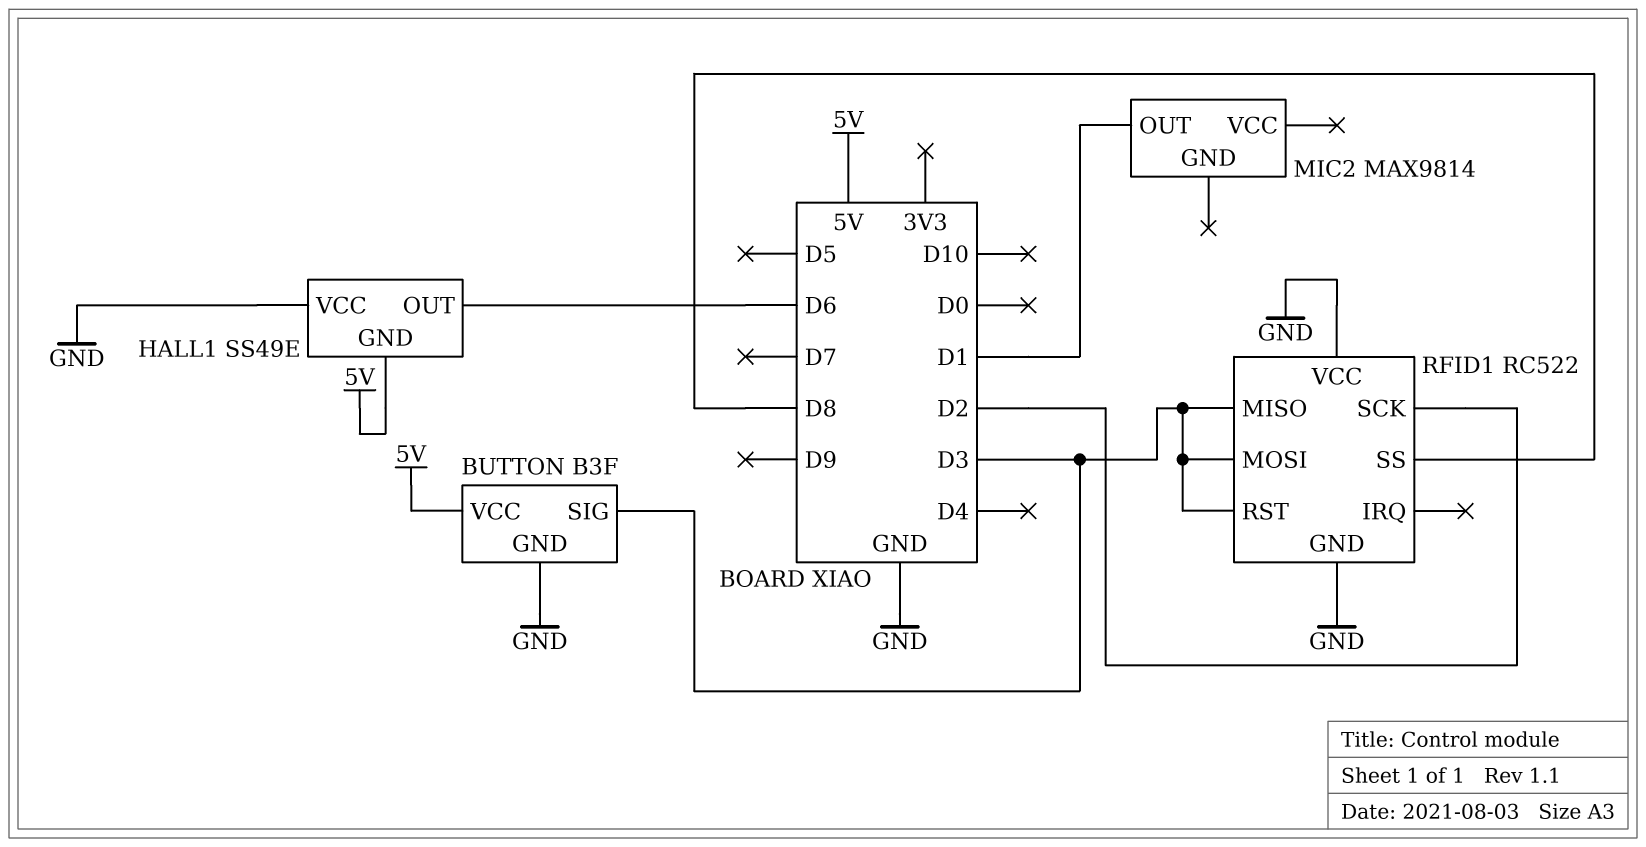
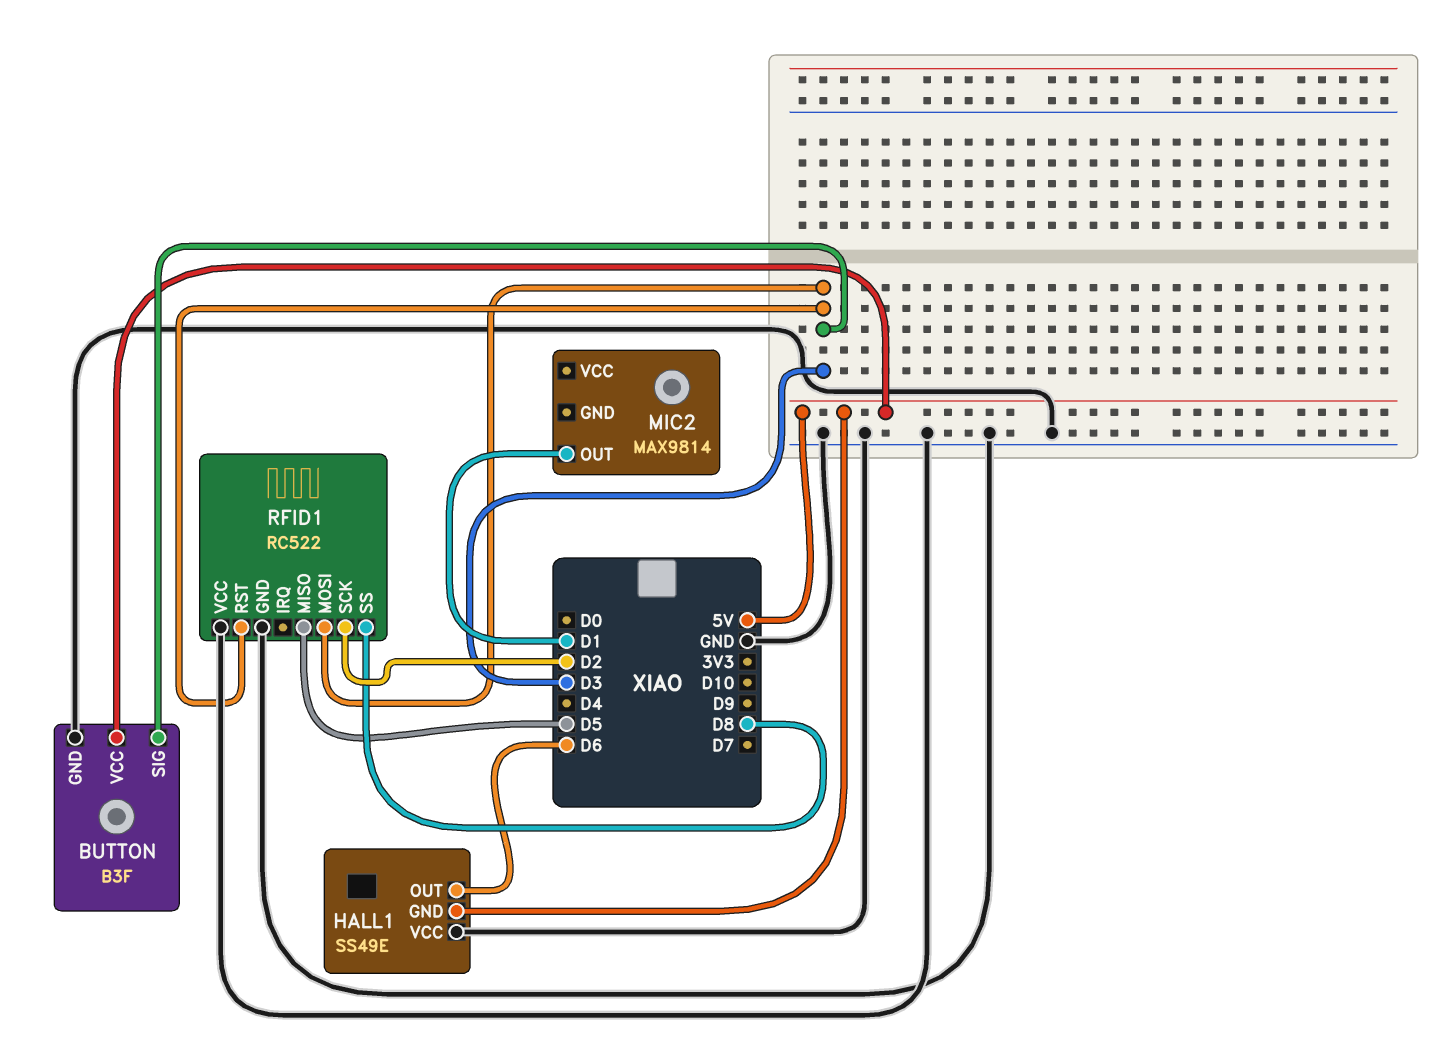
RFID1 pin MISO: D3 -> D5

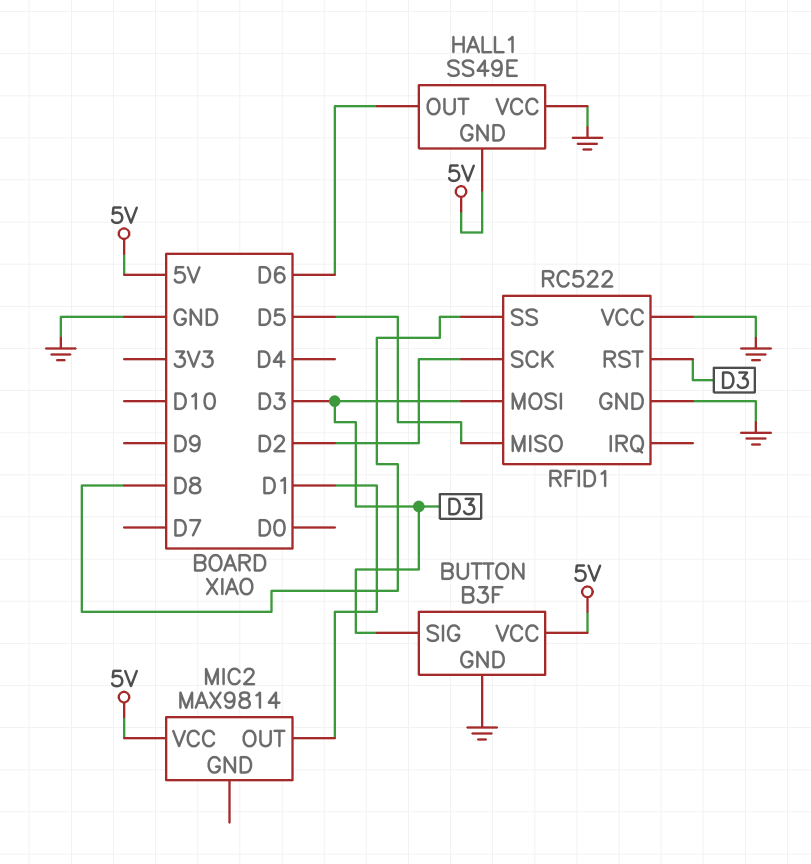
MIC2 pin VCC: none -> 5V

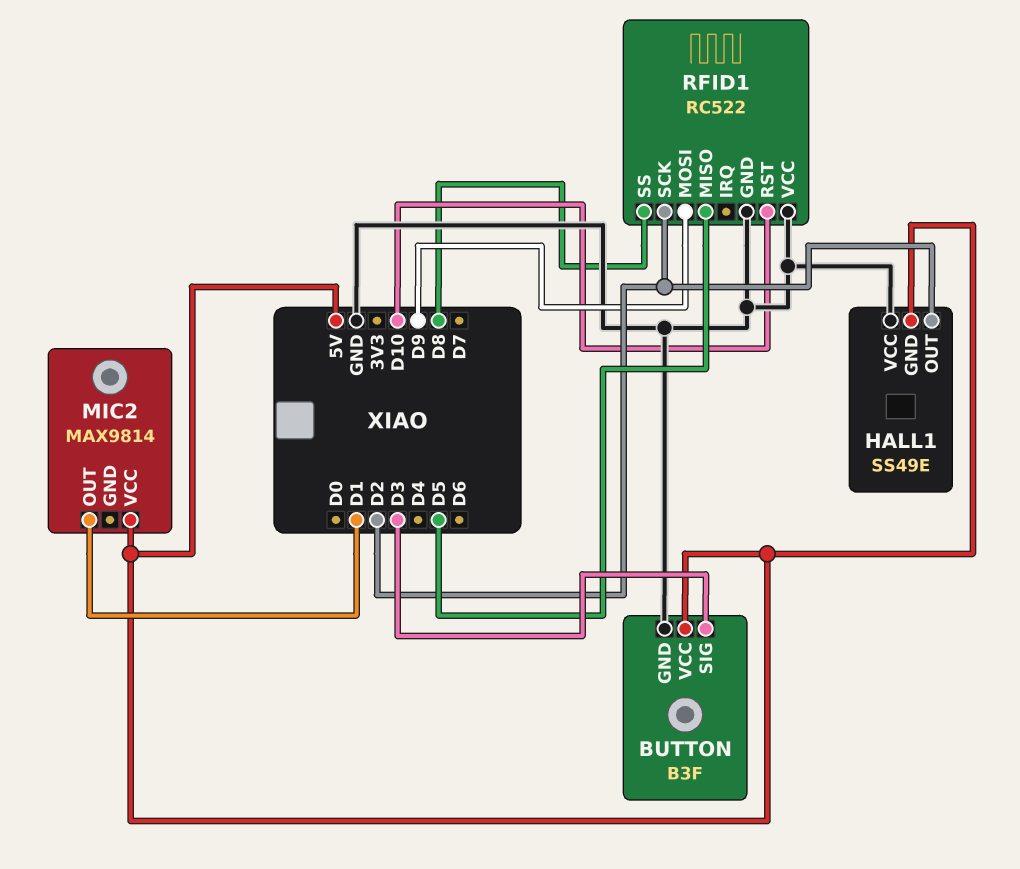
HALL1 pin OUT: D6 -> D2
RFID1 pin MOSI: D3 -> D9
RFID1 pin RST: D3 -> D10

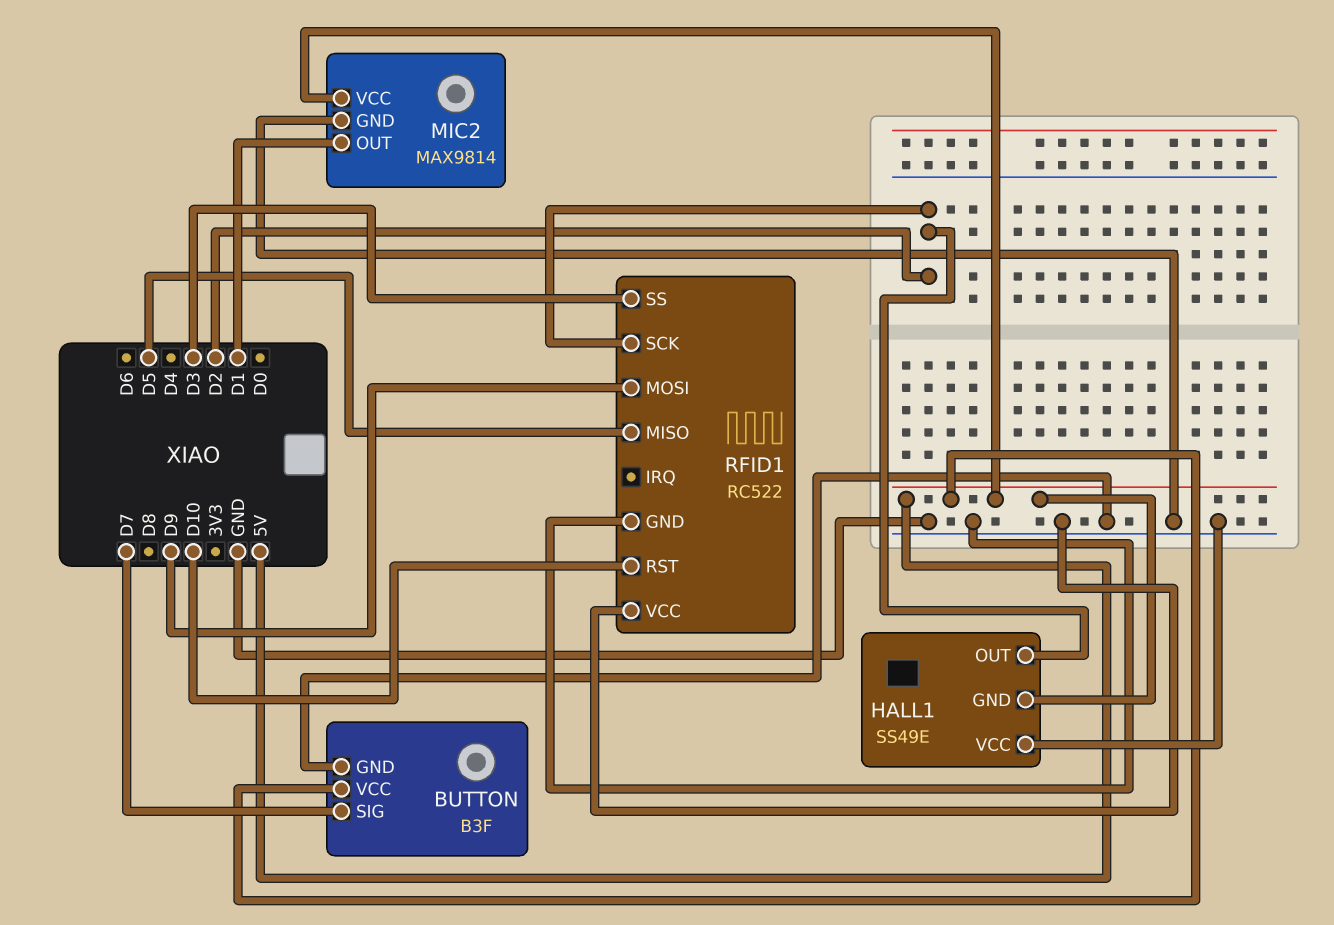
BUTTON pin SIG: D3 -> D7
MIC2 pin GND: none -> GND
RFID1 pin SS: D8 -> D3

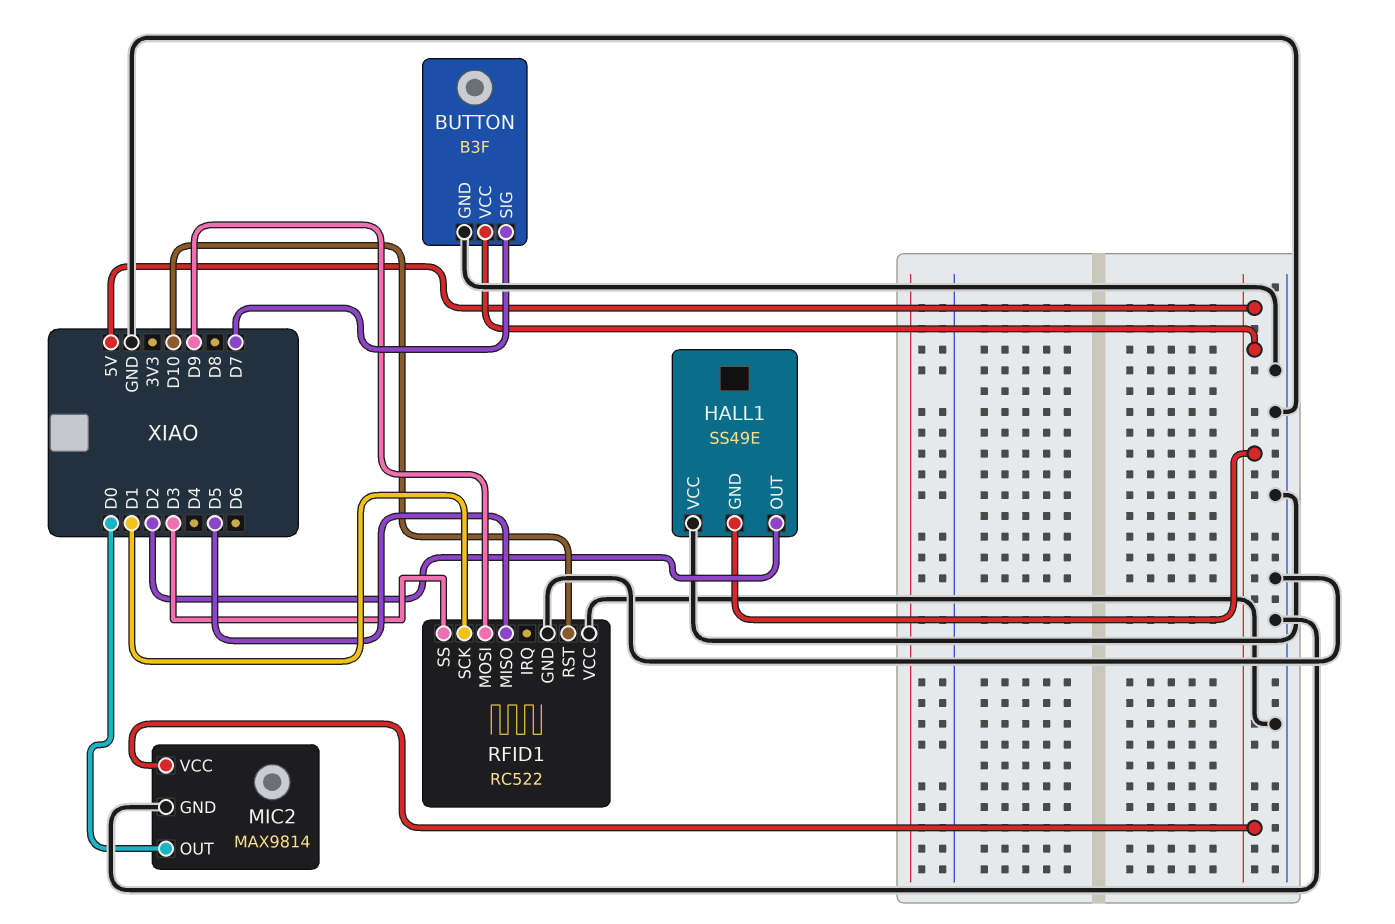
MIC2 pin OUT: D1 -> D0
RFID1 pin SCK: D2 -> D1

